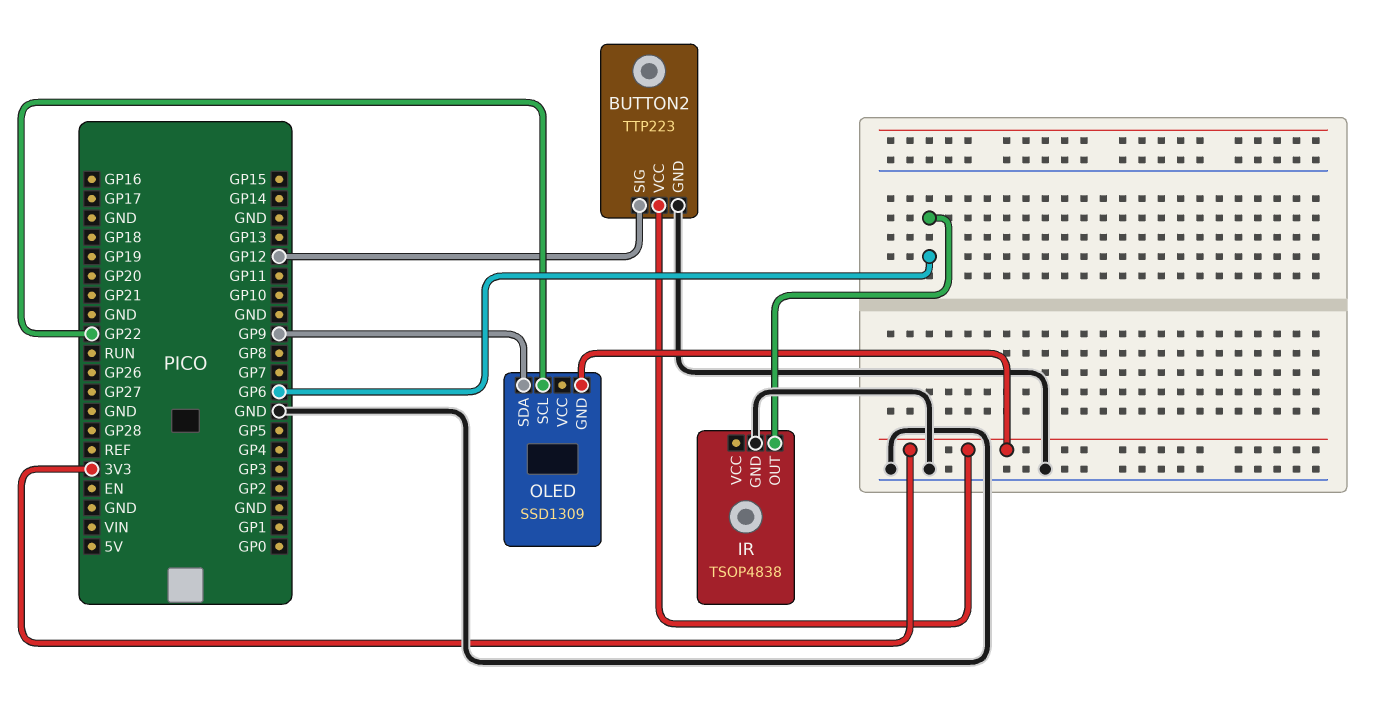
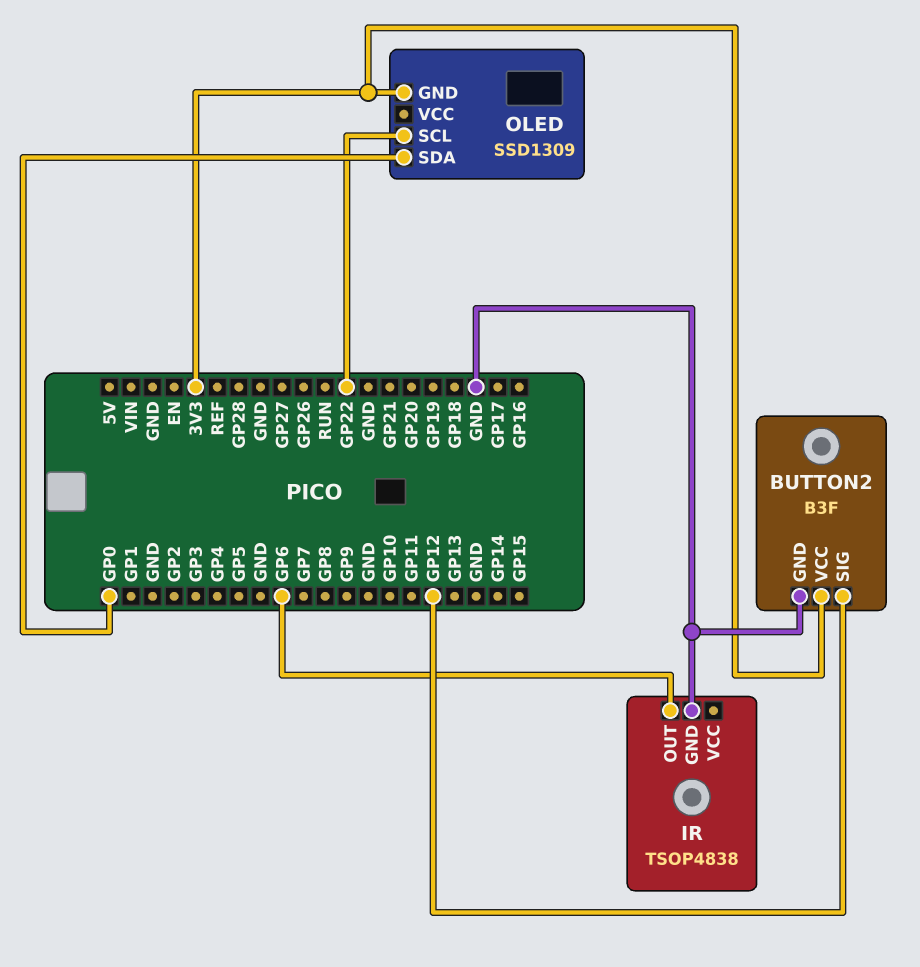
BUTTON2: TTP223 -> B3F
OLED pin SDA: GP9 -> GP0

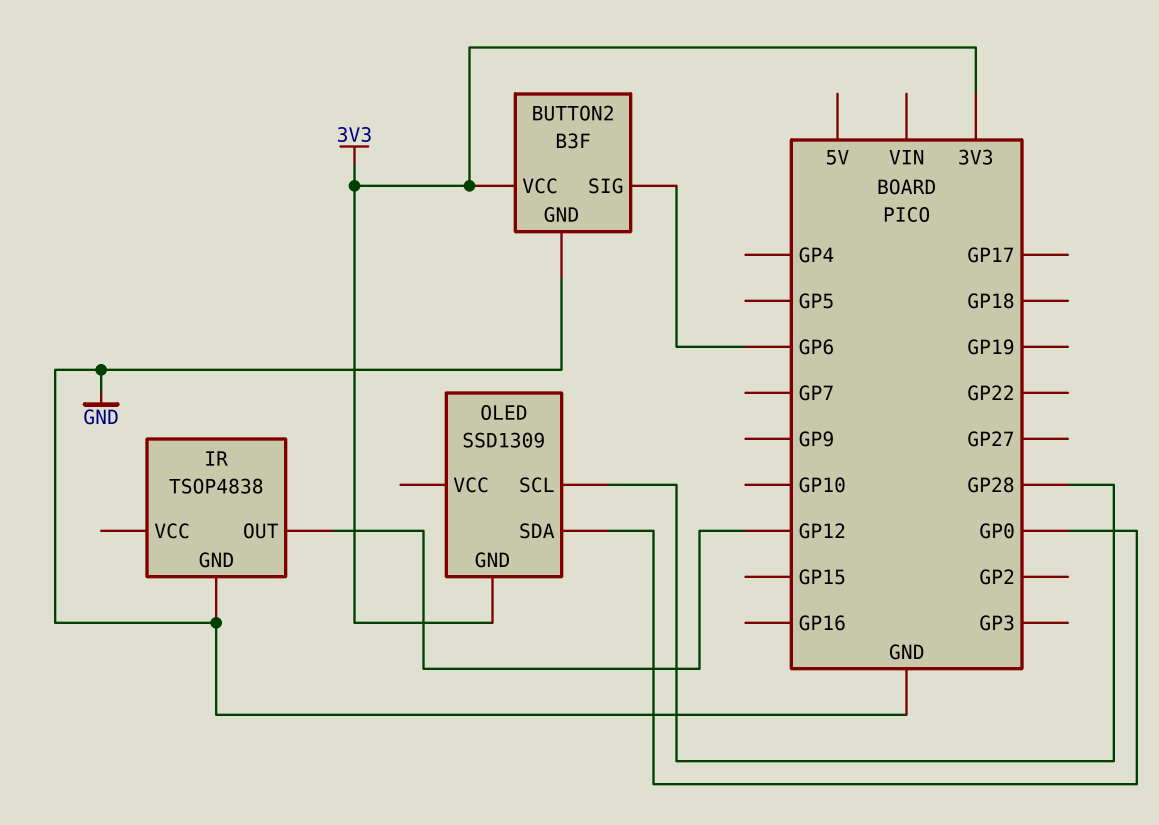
BUTTON2 pin SIG: GP12 -> GP6
IR pin OUT: GP6 -> GP12
OLED pin SCL: GP22 -> GP28

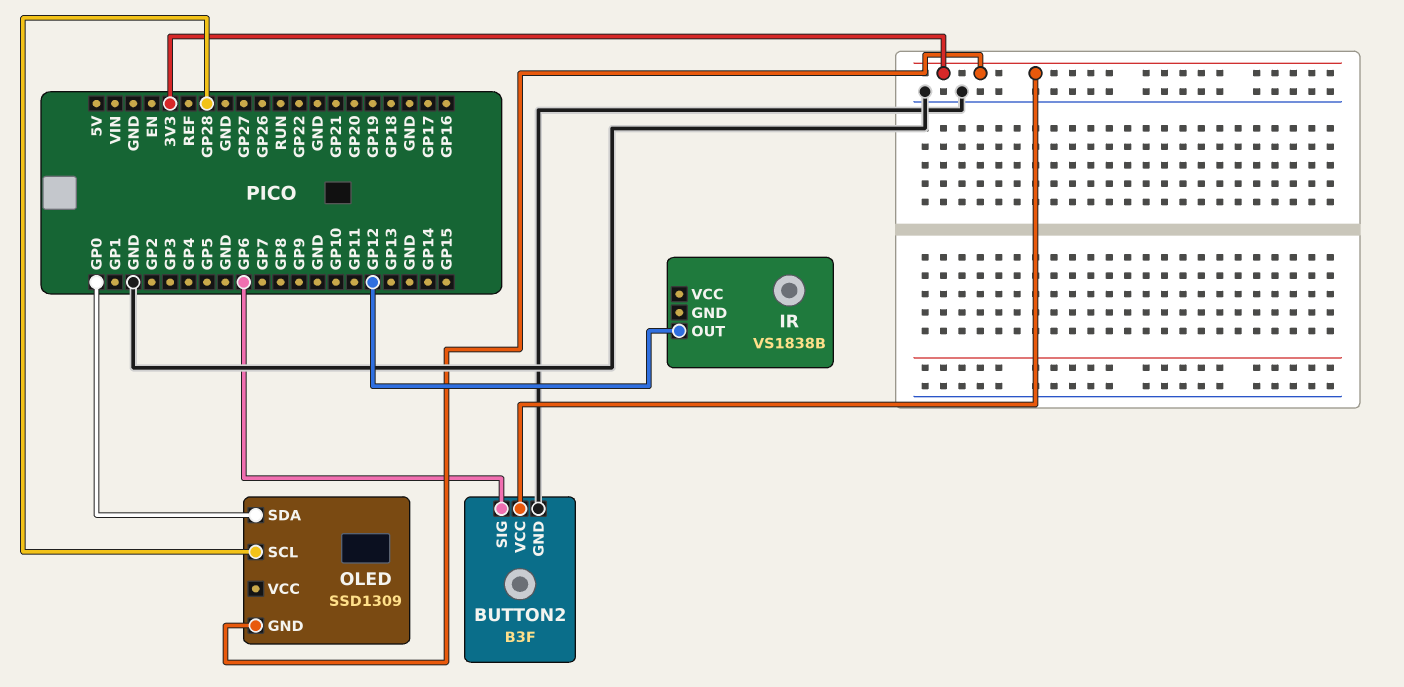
IR: TSOP4838 -> VS1838B
IR pin GND: GND -> none

